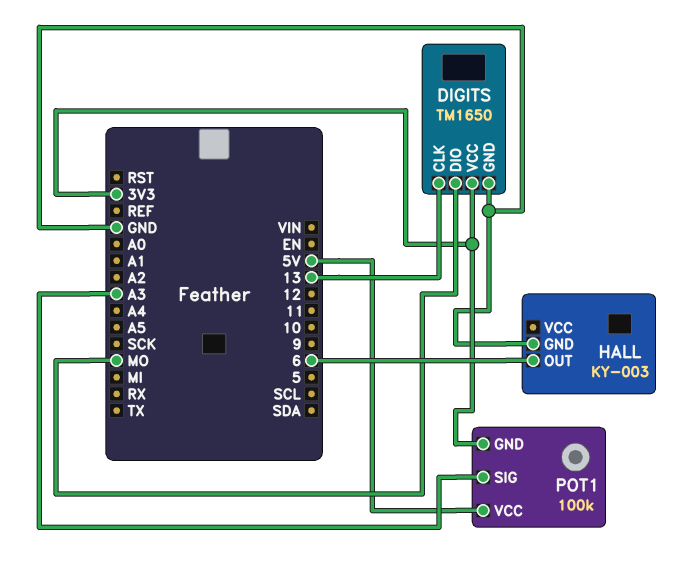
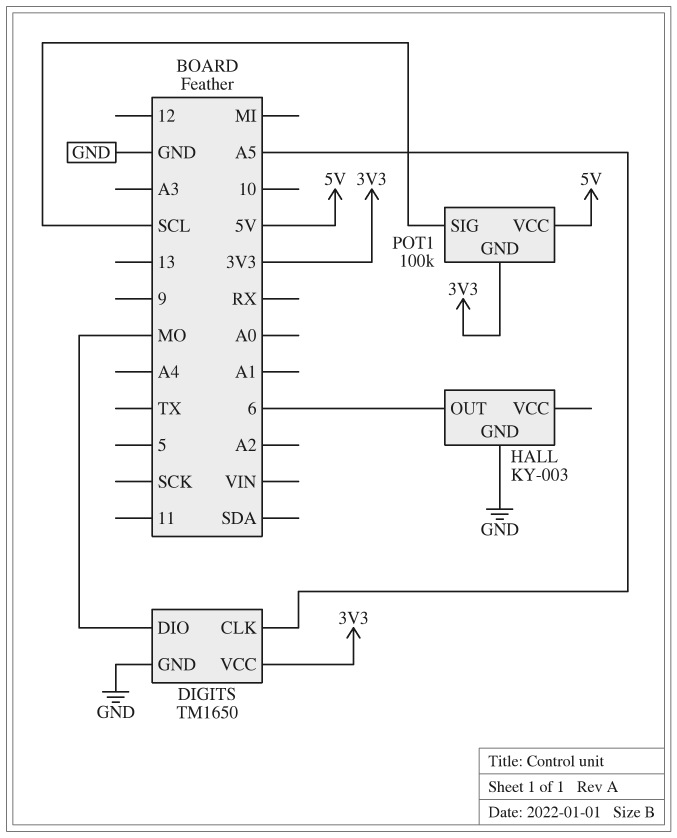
DIGITS pin CLK: 13 -> A5
POT1 pin SIG: A3 -> SCL

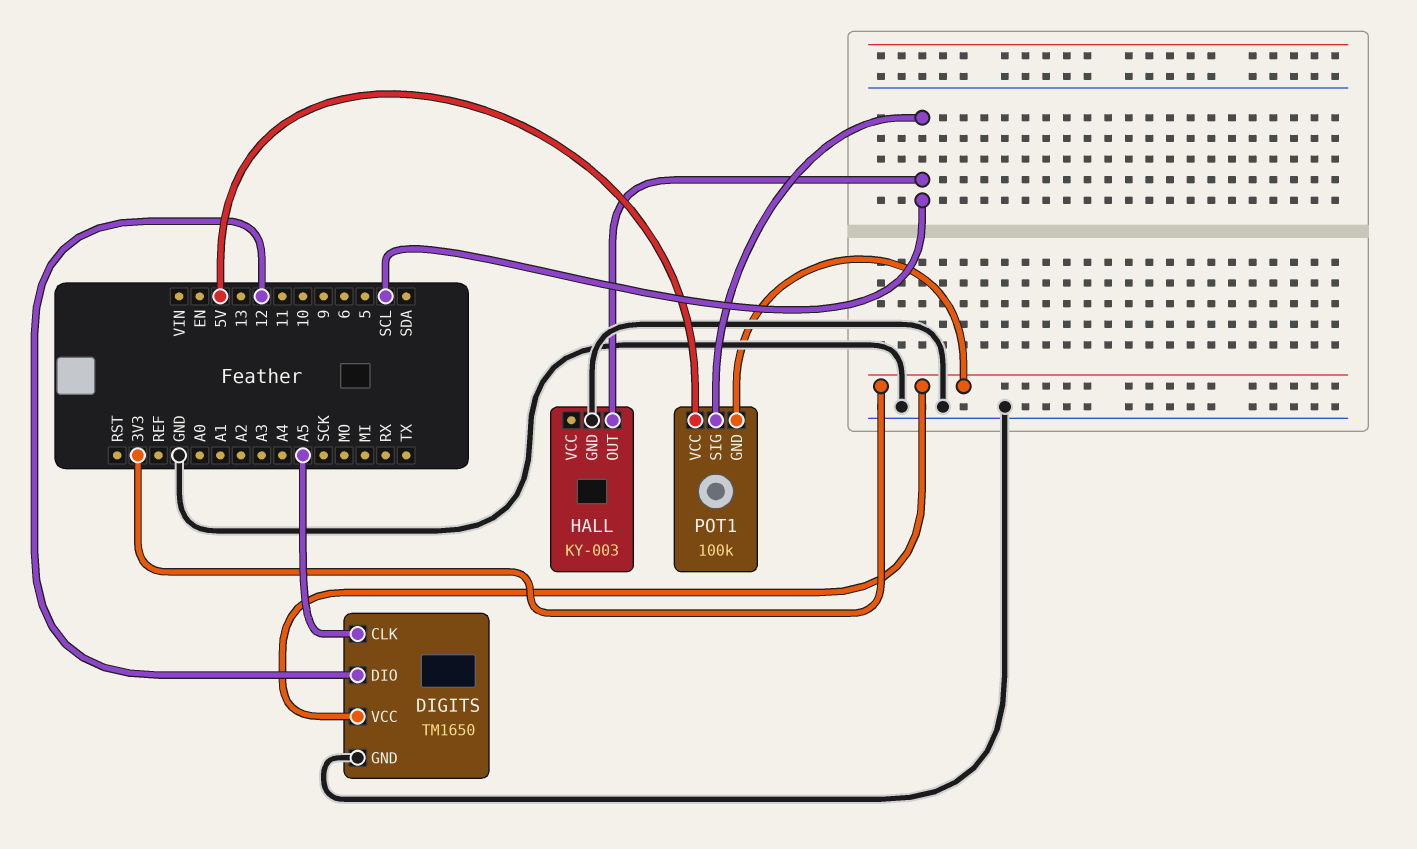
DIGITS pin DIO: MO -> 12
HALL pin OUT: 6 -> SCL

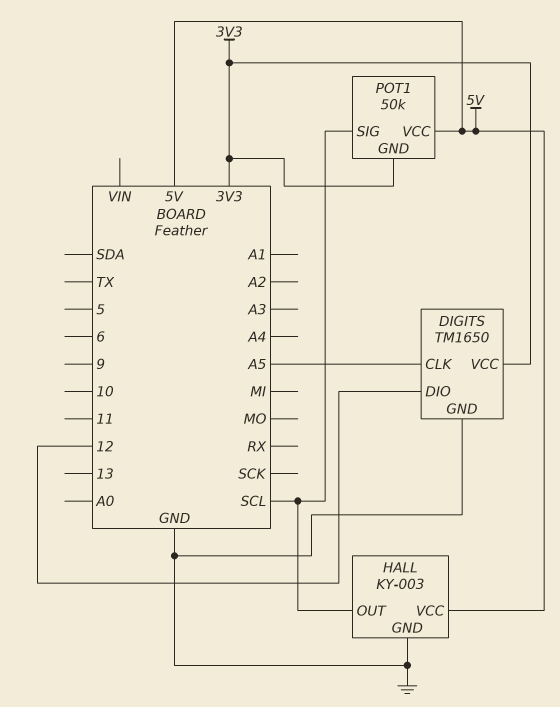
HALL pin VCC: none -> 5V
POT1: 100k -> 50k

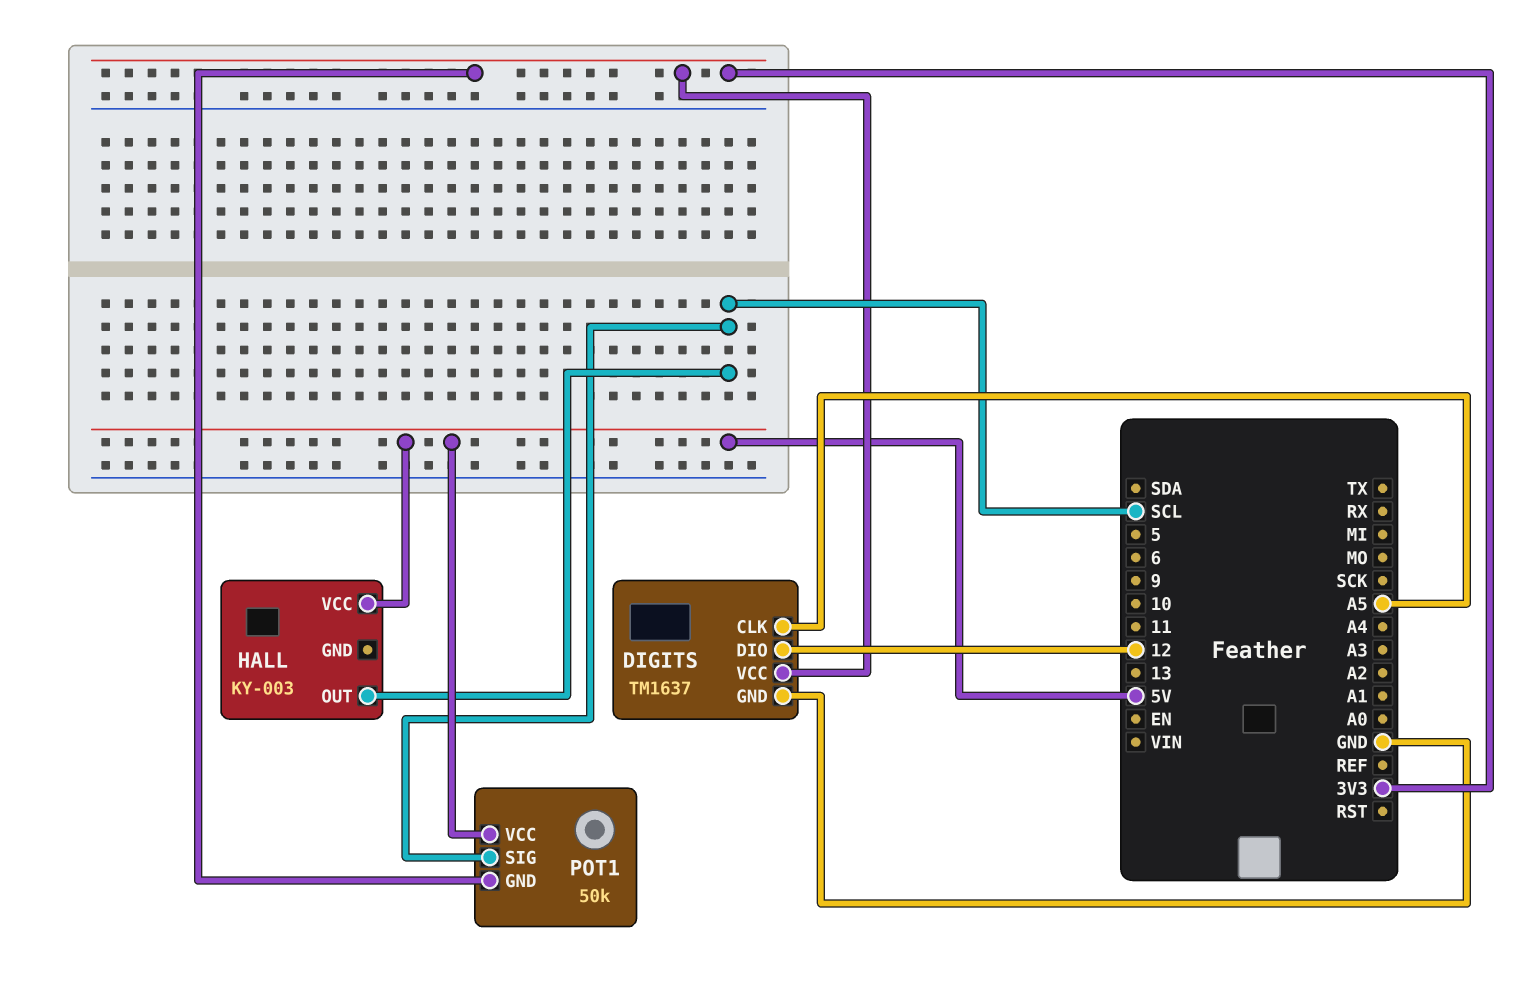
DIGITS: TM1650 -> TM1637
HALL pin GND: GND -> none

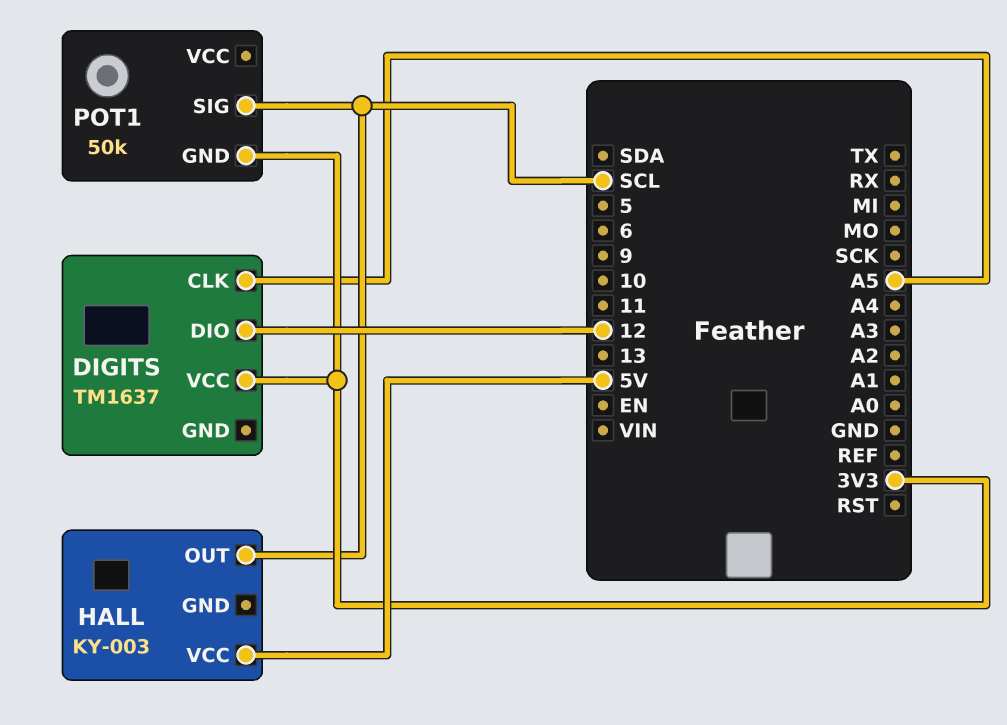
DIGITS pin GND: GND -> none
POT1 pin VCC: 5V -> none

